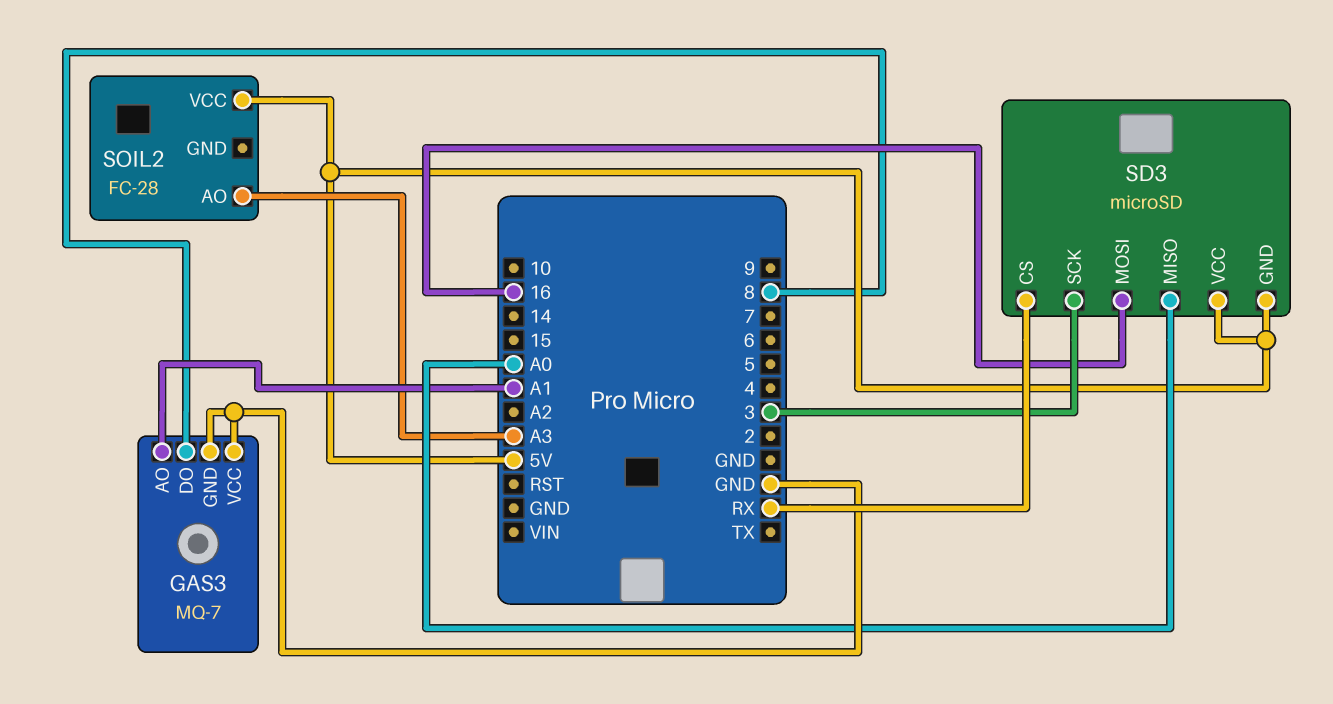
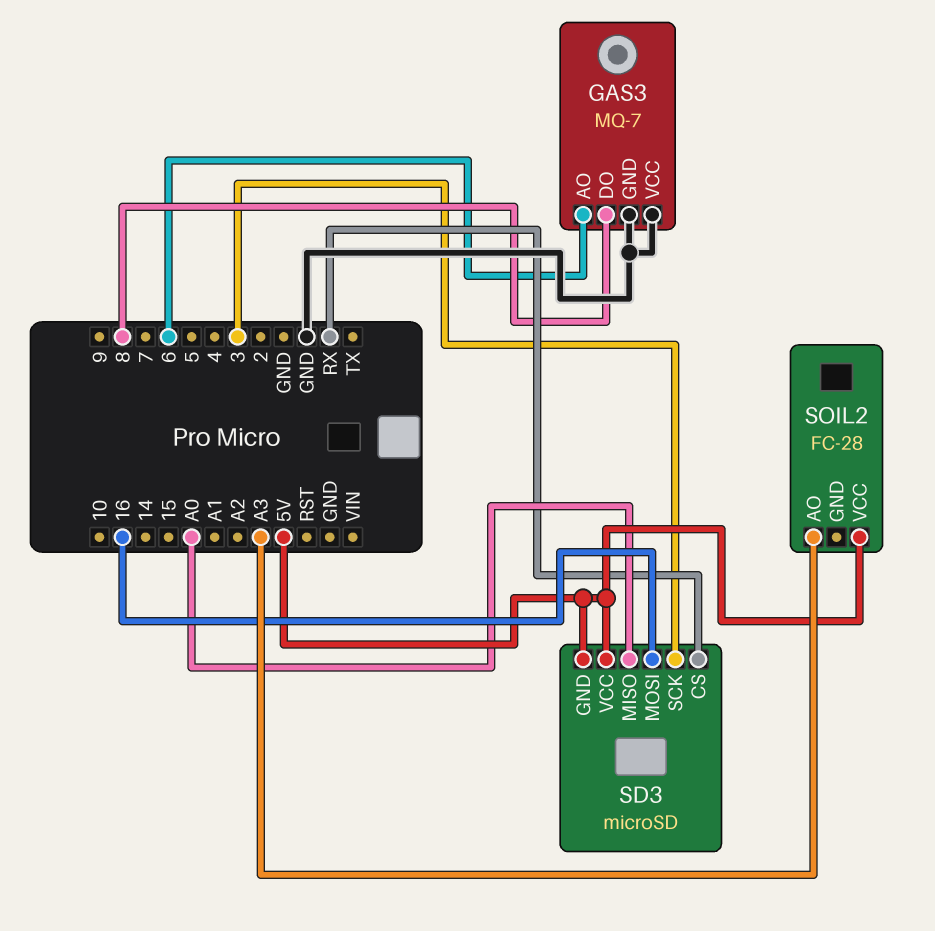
GAS3 pin AO: A1 -> 6

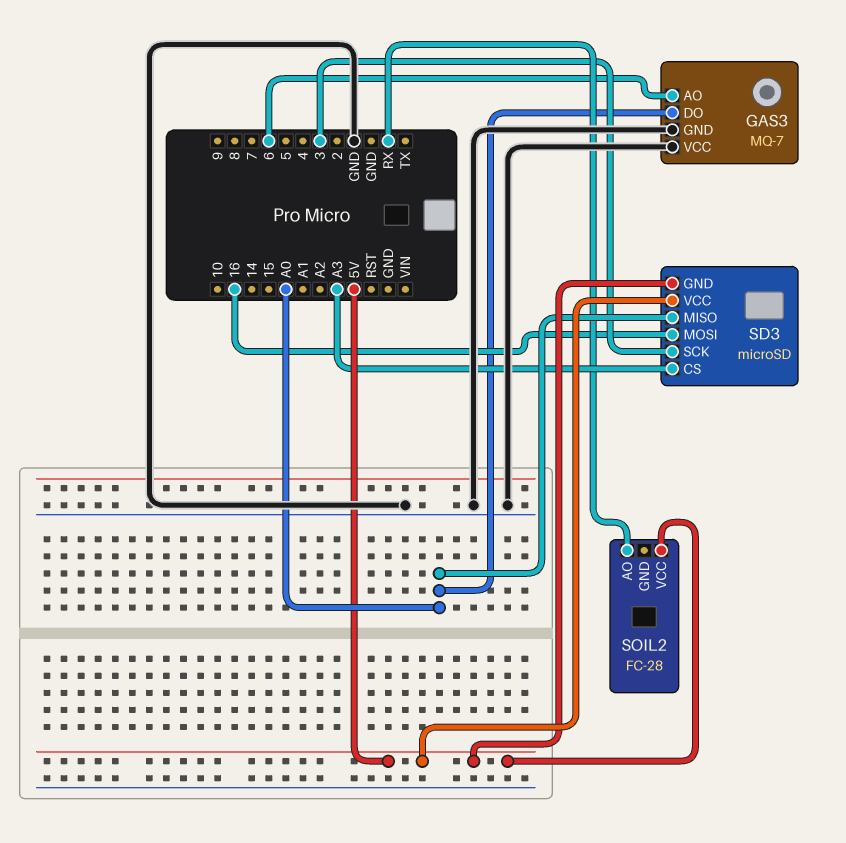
GAS3 pin DO: 8 -> A0
SD3 pin CS: RX -> A3
SOIL2 pin AO: A3 -> RX

